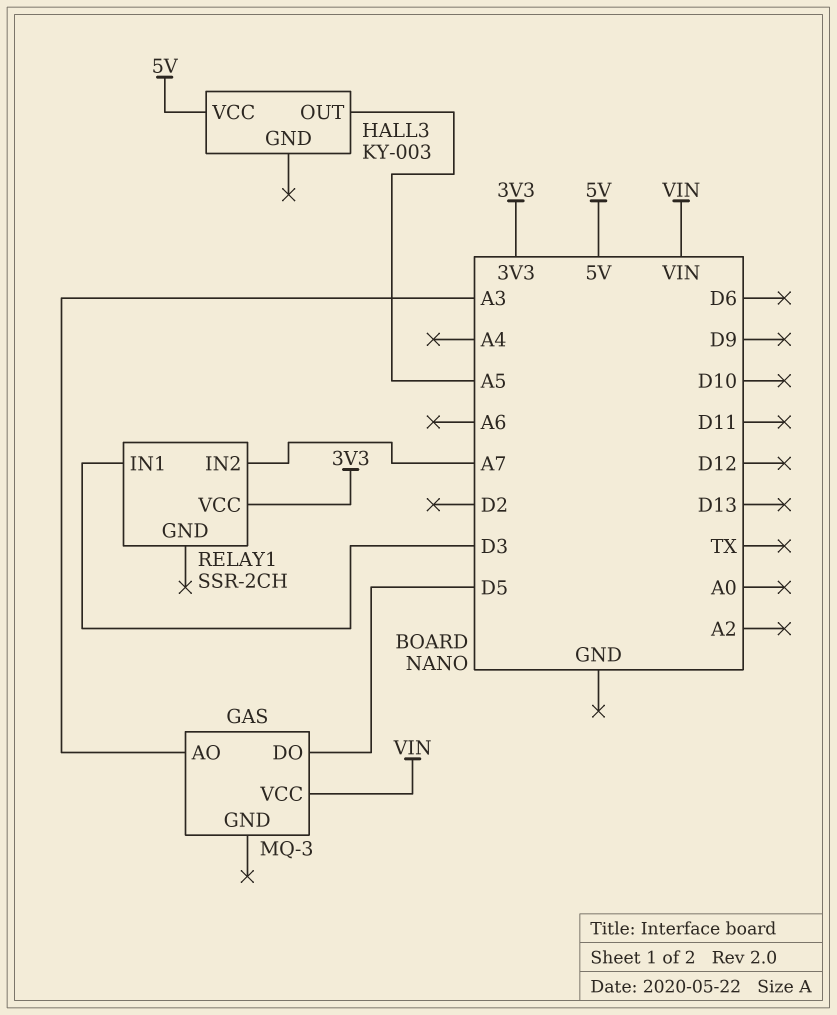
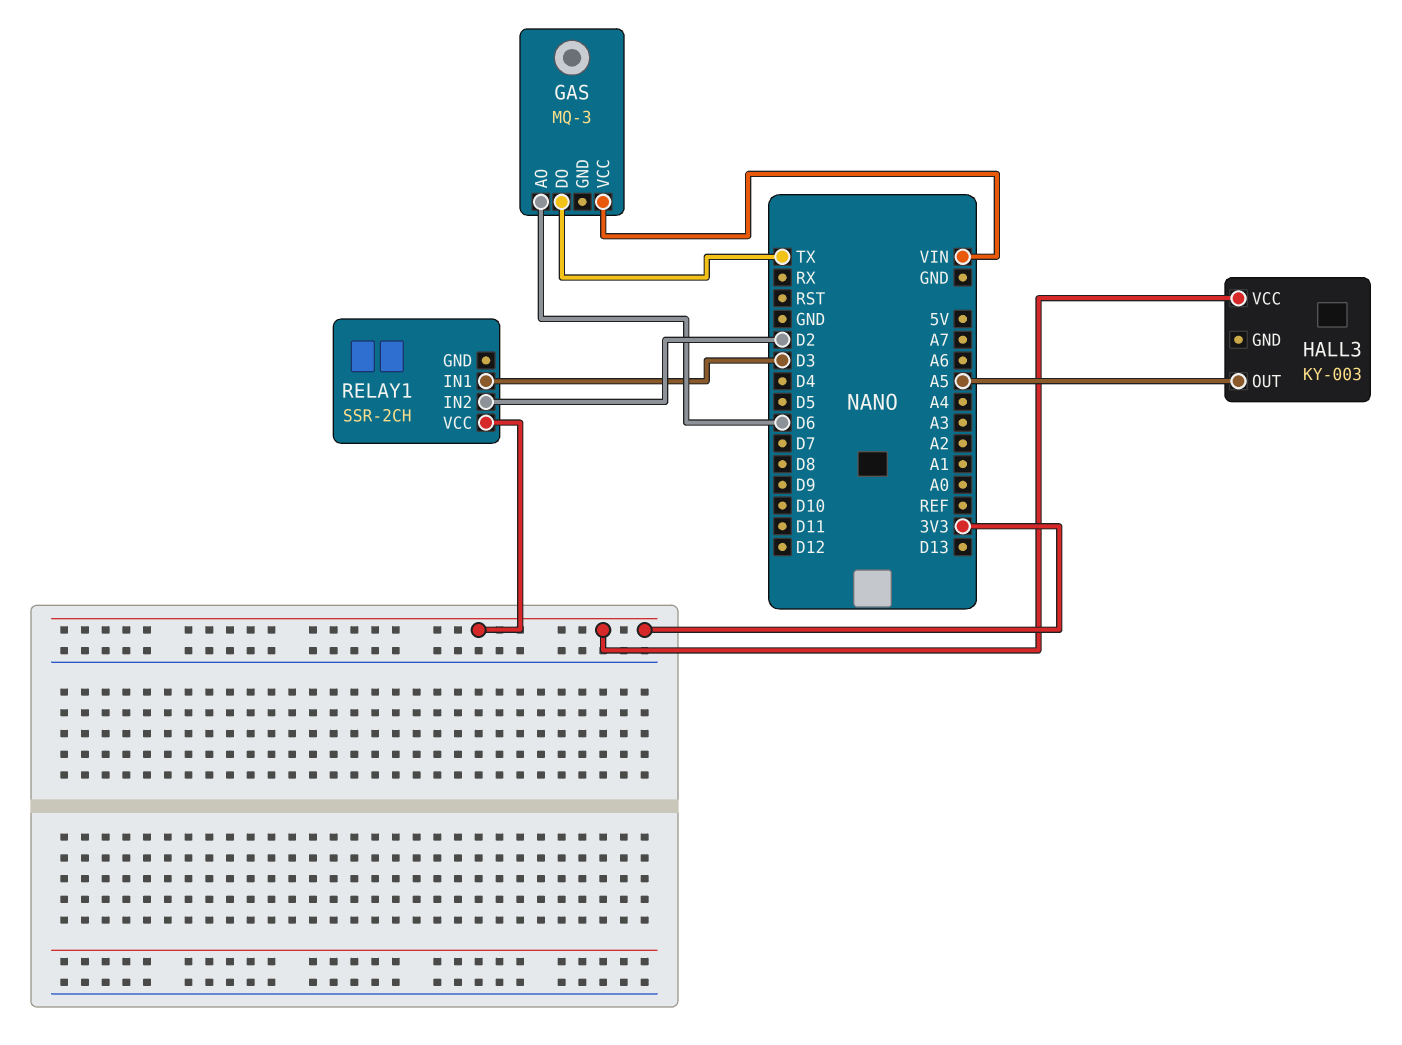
GAS pin AO: A3 -> D6
GAS pin DO: D5 -> TX
HALL3 pin VCC: 5V -> 3V3
RELAY1 pin IN2: A7 -> D2

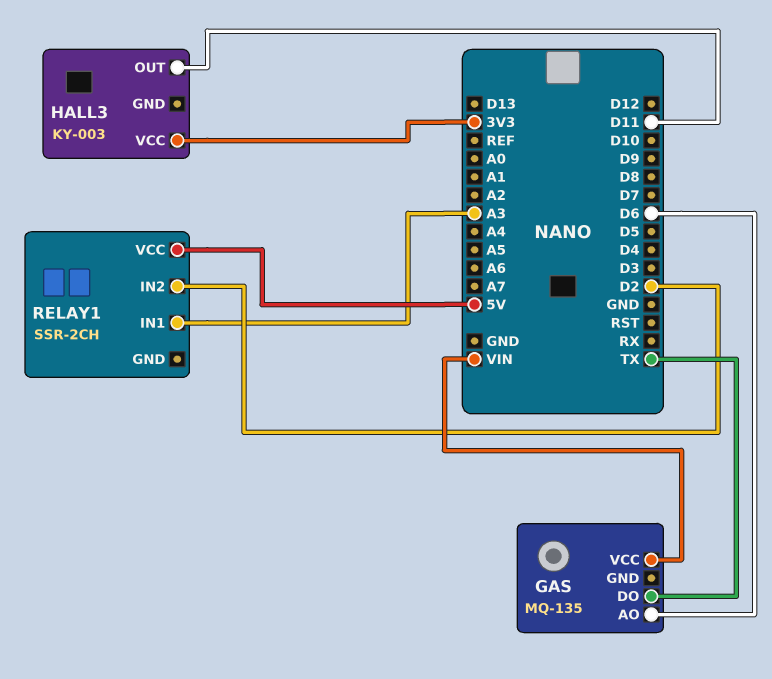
GAS: MQ-3 -> MQ-135
HALL3 pin OUT: A5 -> D11
RELAY1 pin IN1: D3 -> A3
RELAY1 pin VCC: 3V3 -> 5V

